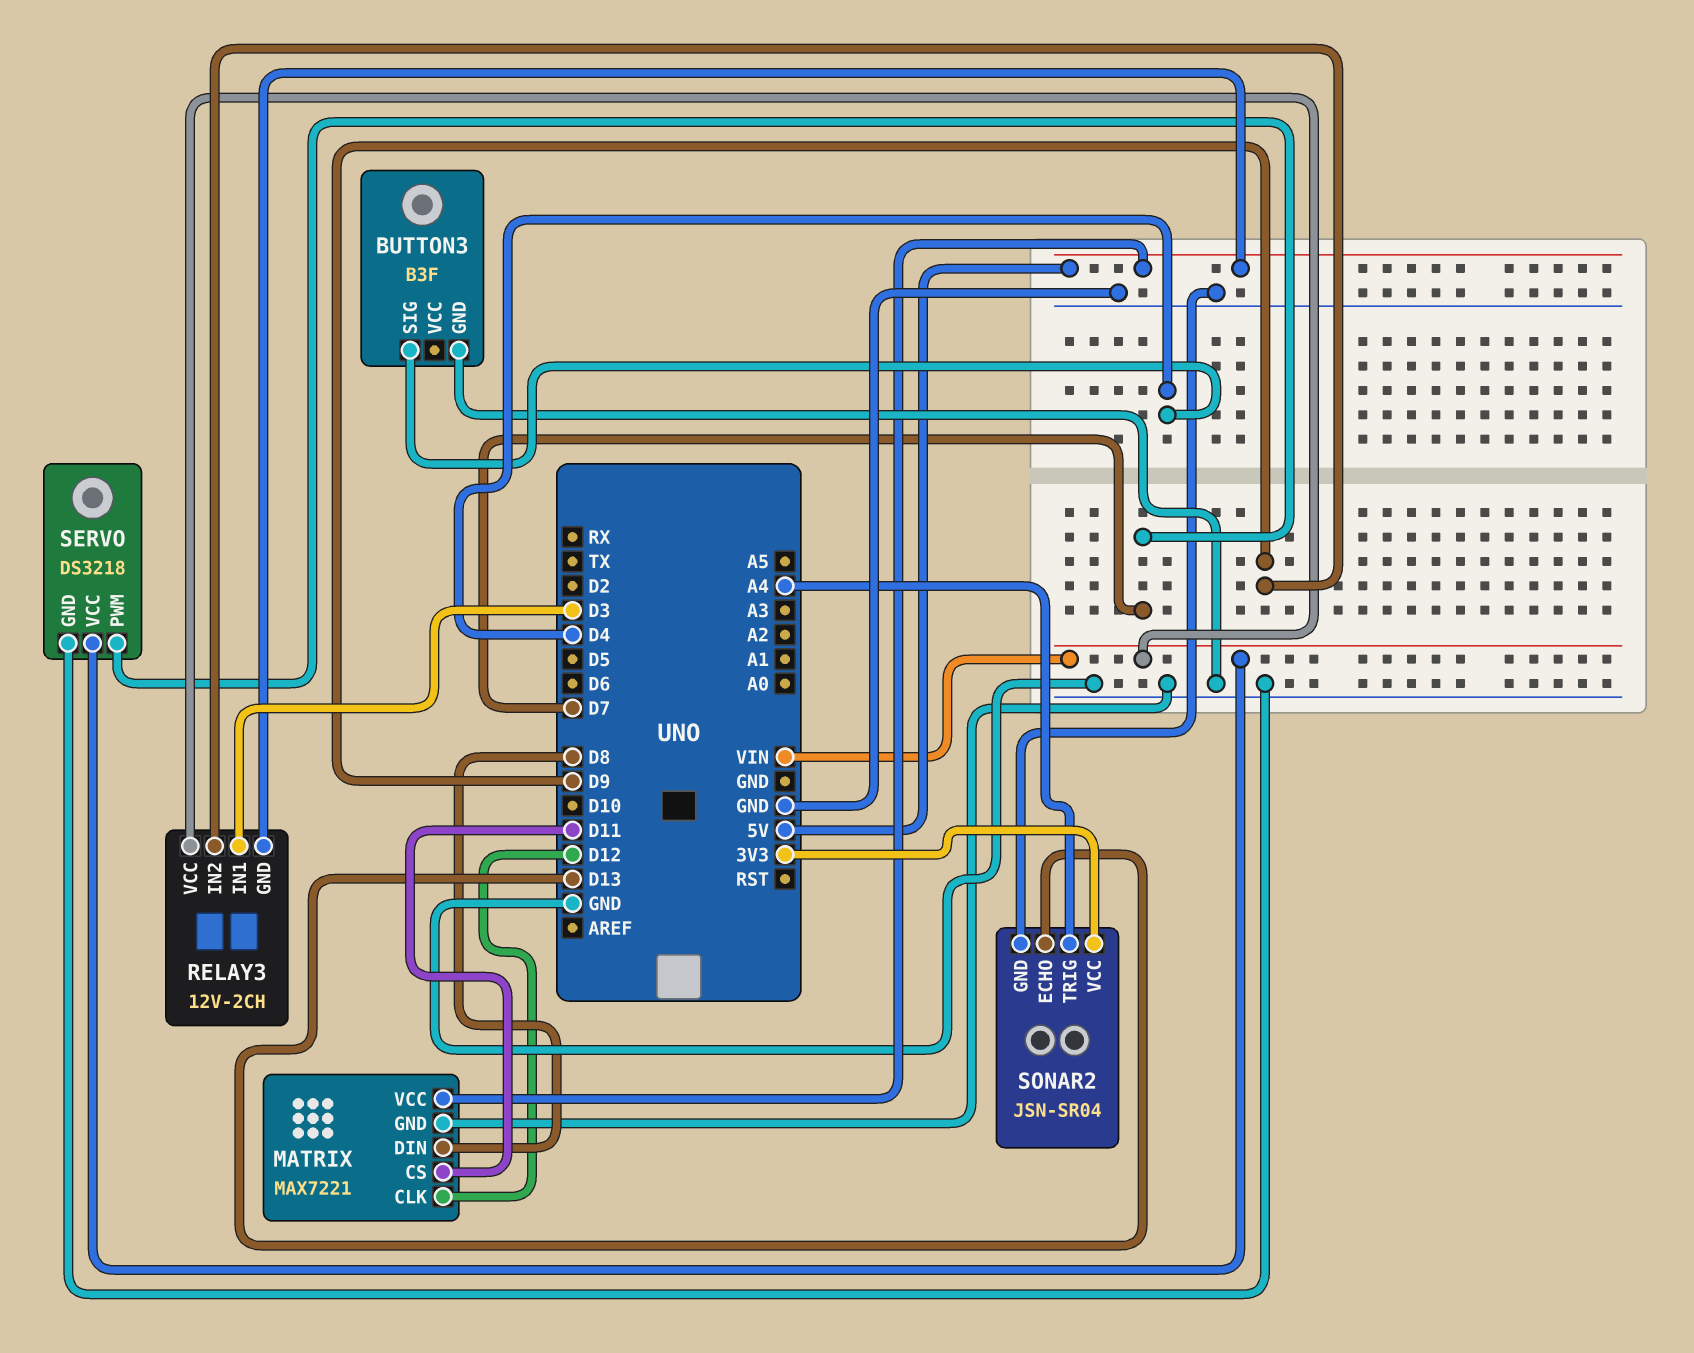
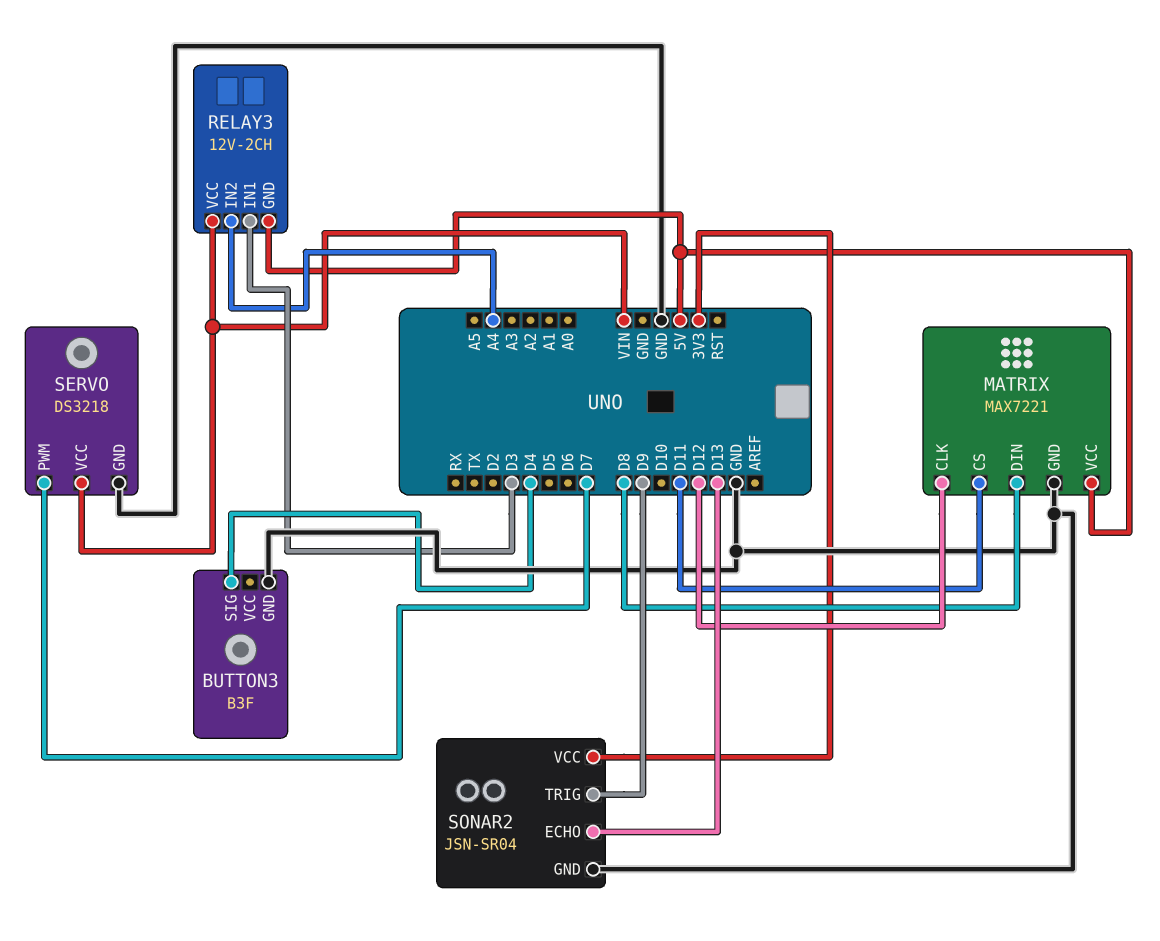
RELAY3 pin IN2: D9 -> A4
SONAR2 pin TRIG: A4 -> D9

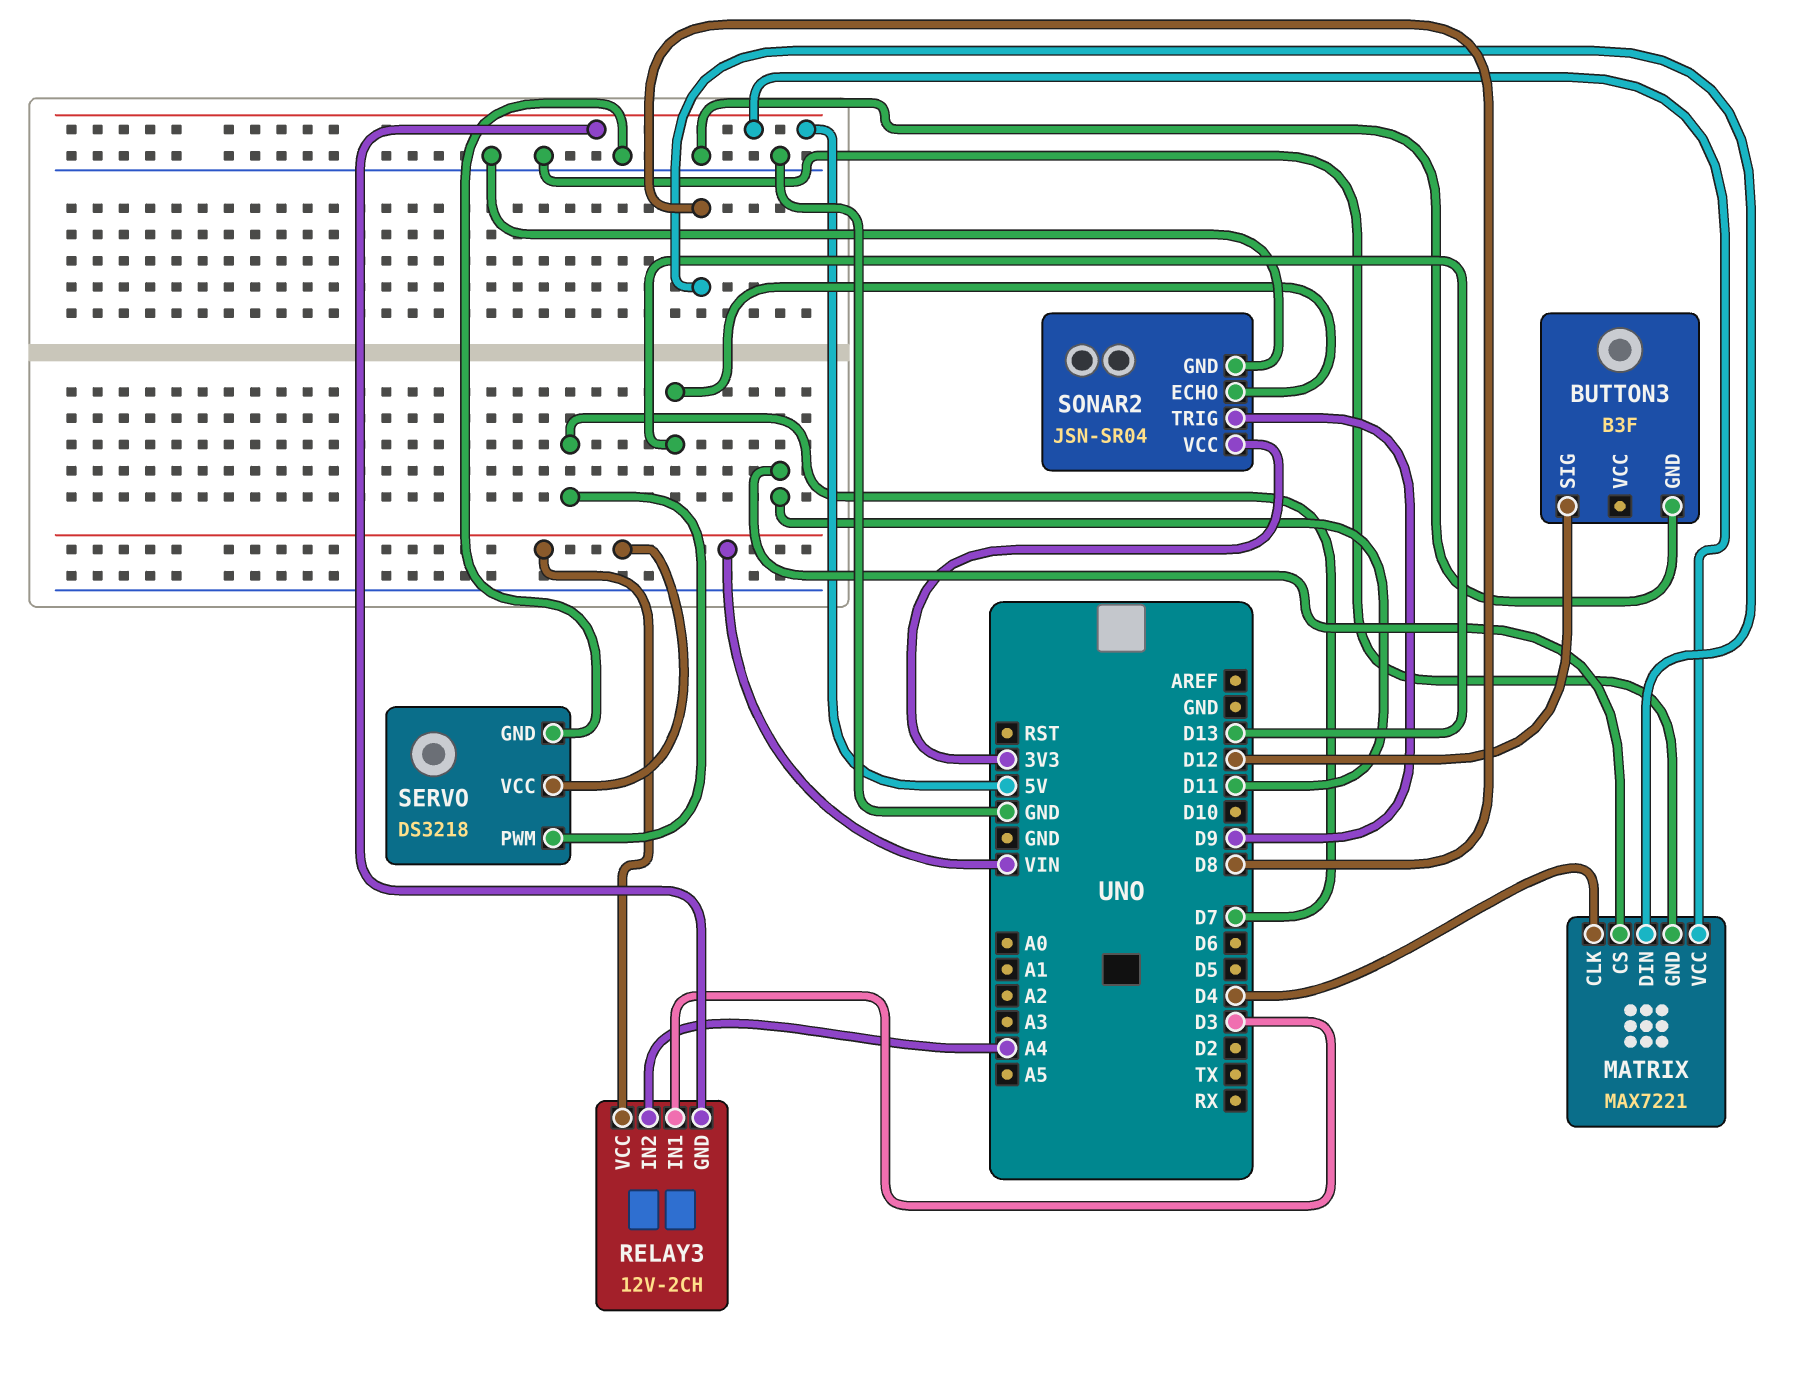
BUTTON3 pin SIG: D4 -> D12
MATRIX pin CLK: D12 -> D4

